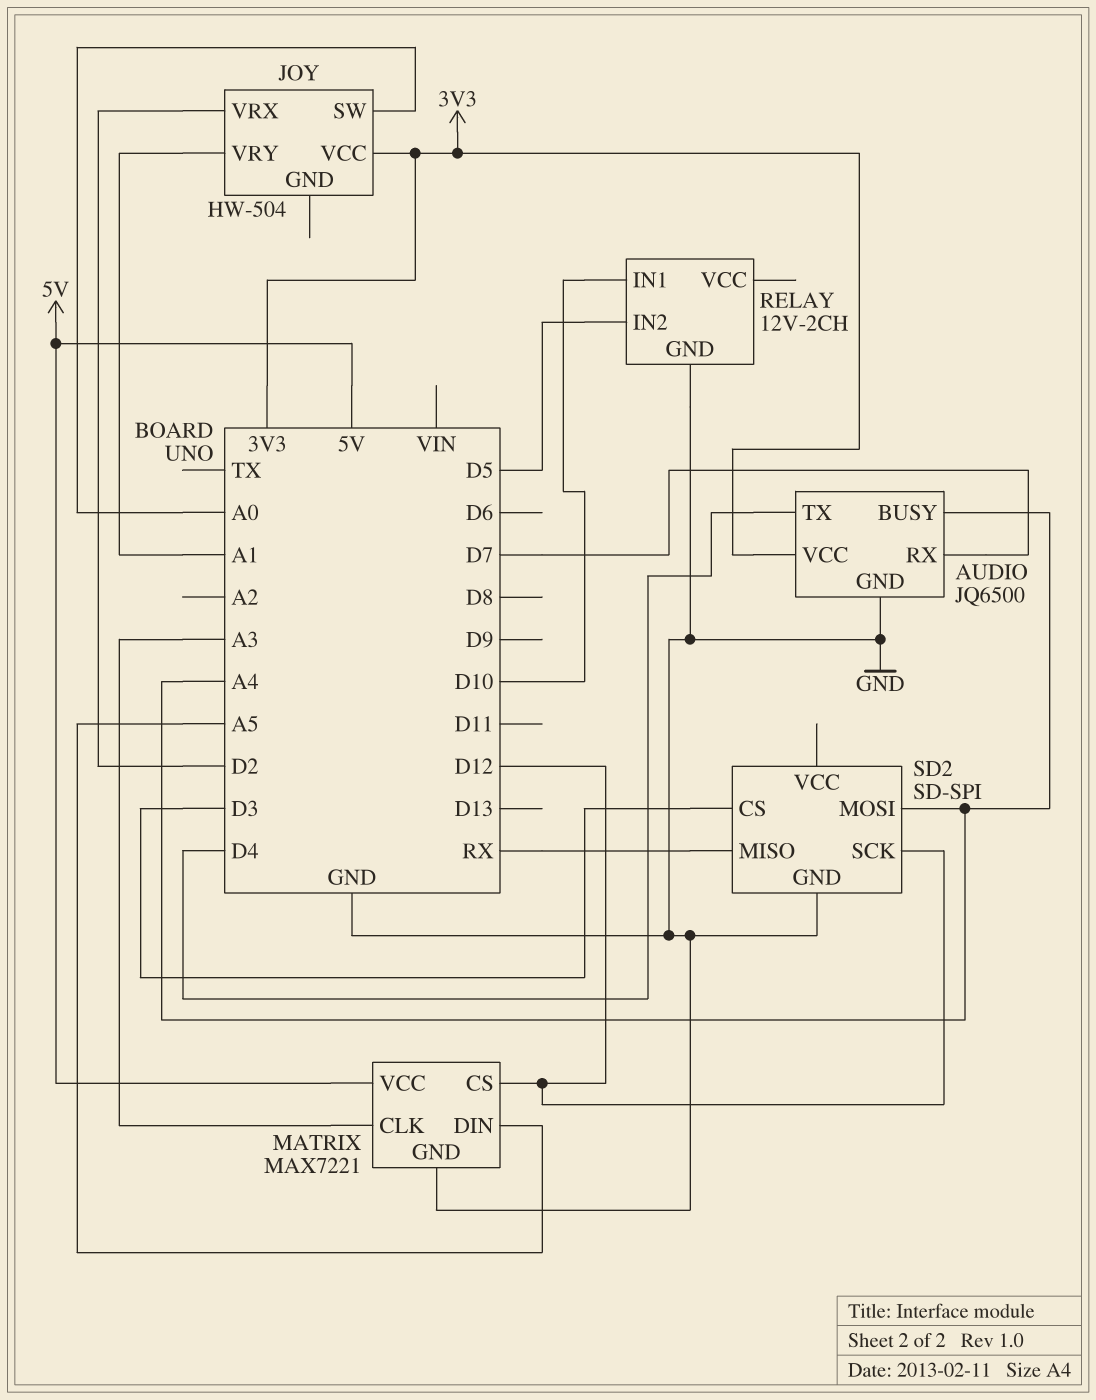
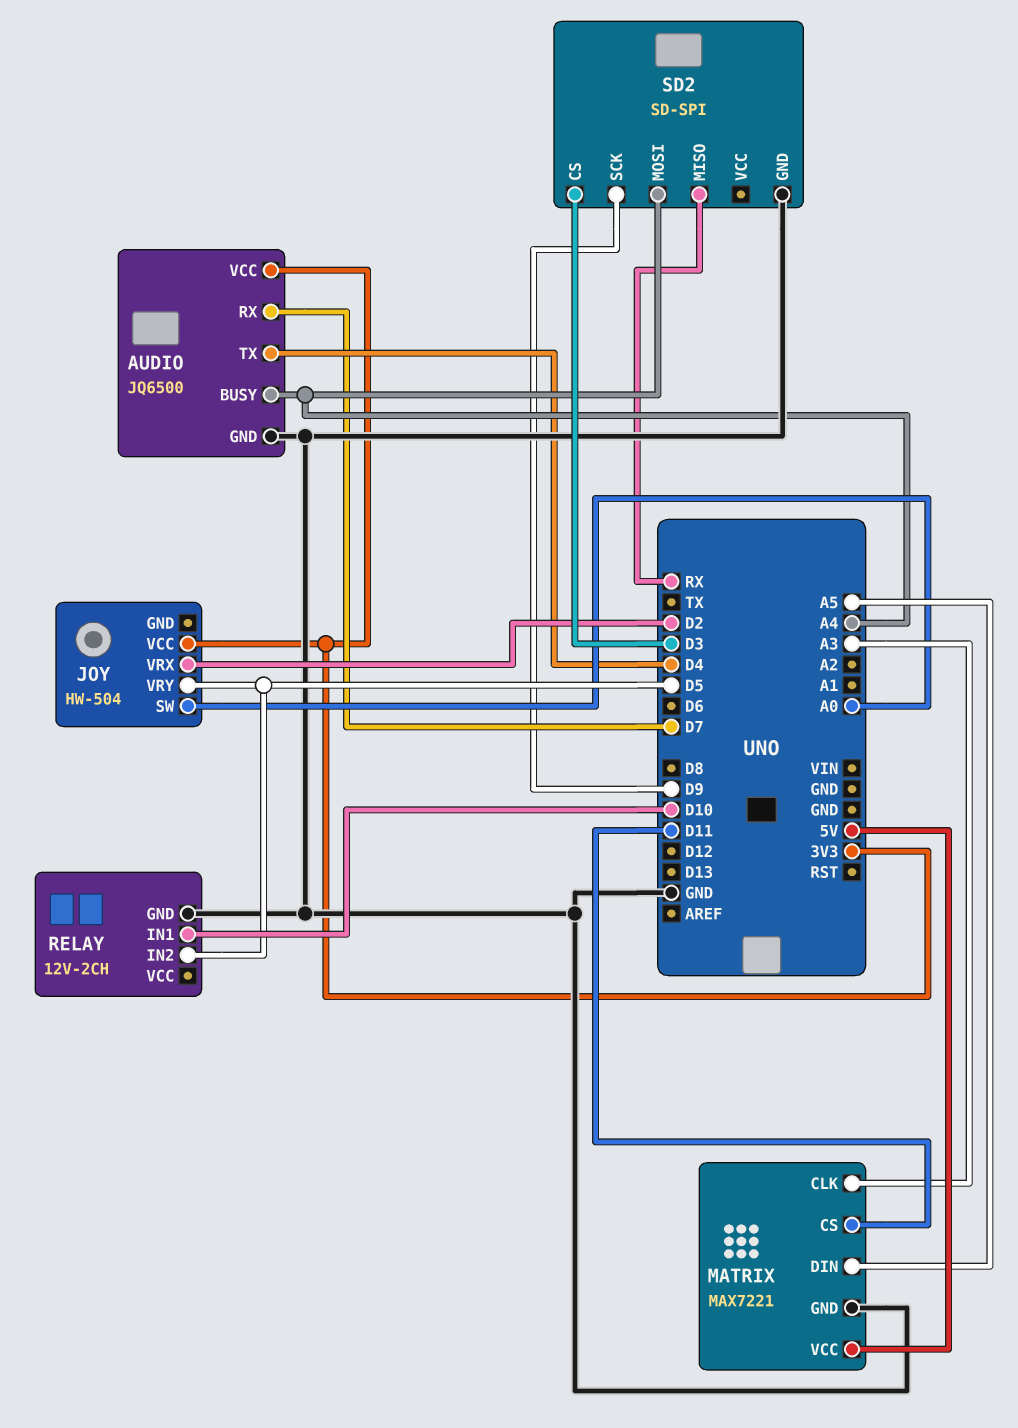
JOY pin VRY: A1 -> D5
MATRIX pin CS: D12 -> D11
SD2 pin SCK: D12 -> D9

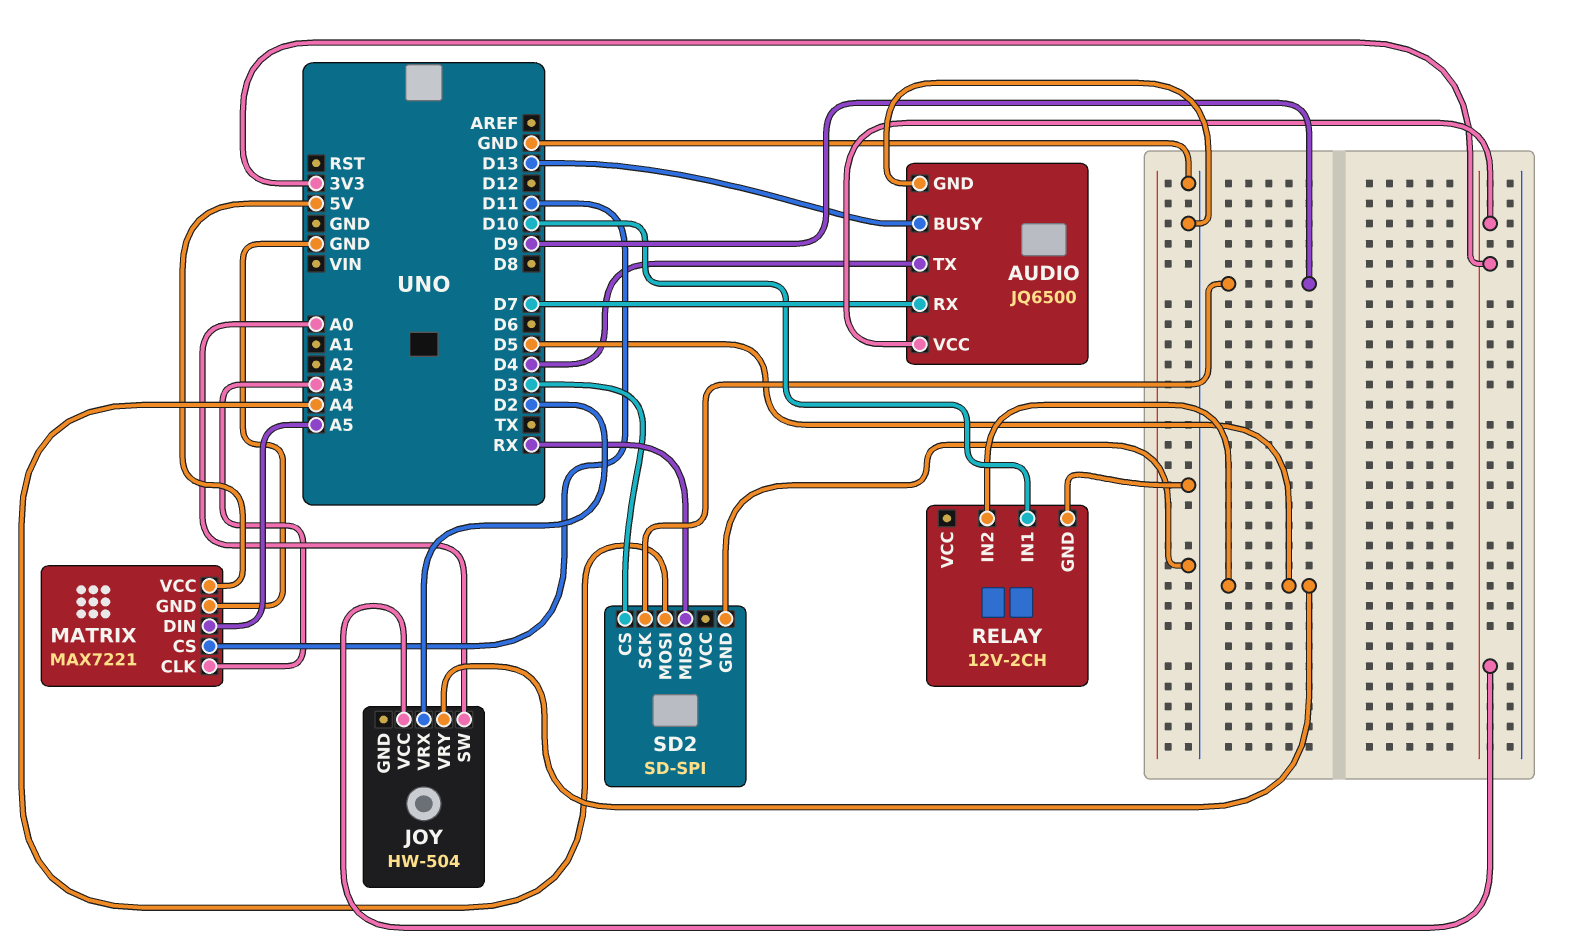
AUDIO pin BUSY: A4 -> D13

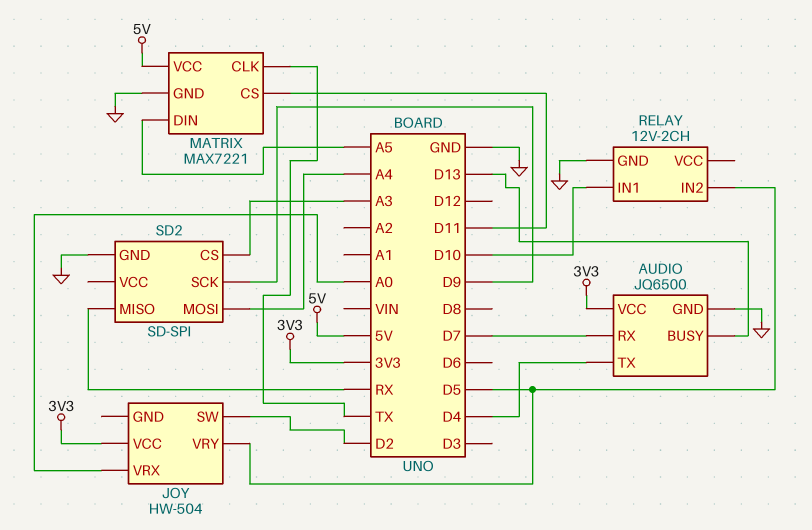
JOY pin SW: A0 -> D2
JOY pin VRX: D2 -> A0
MATRIX pin CLK: A3 -> TX
SD2 pin CS: D3 -> A3

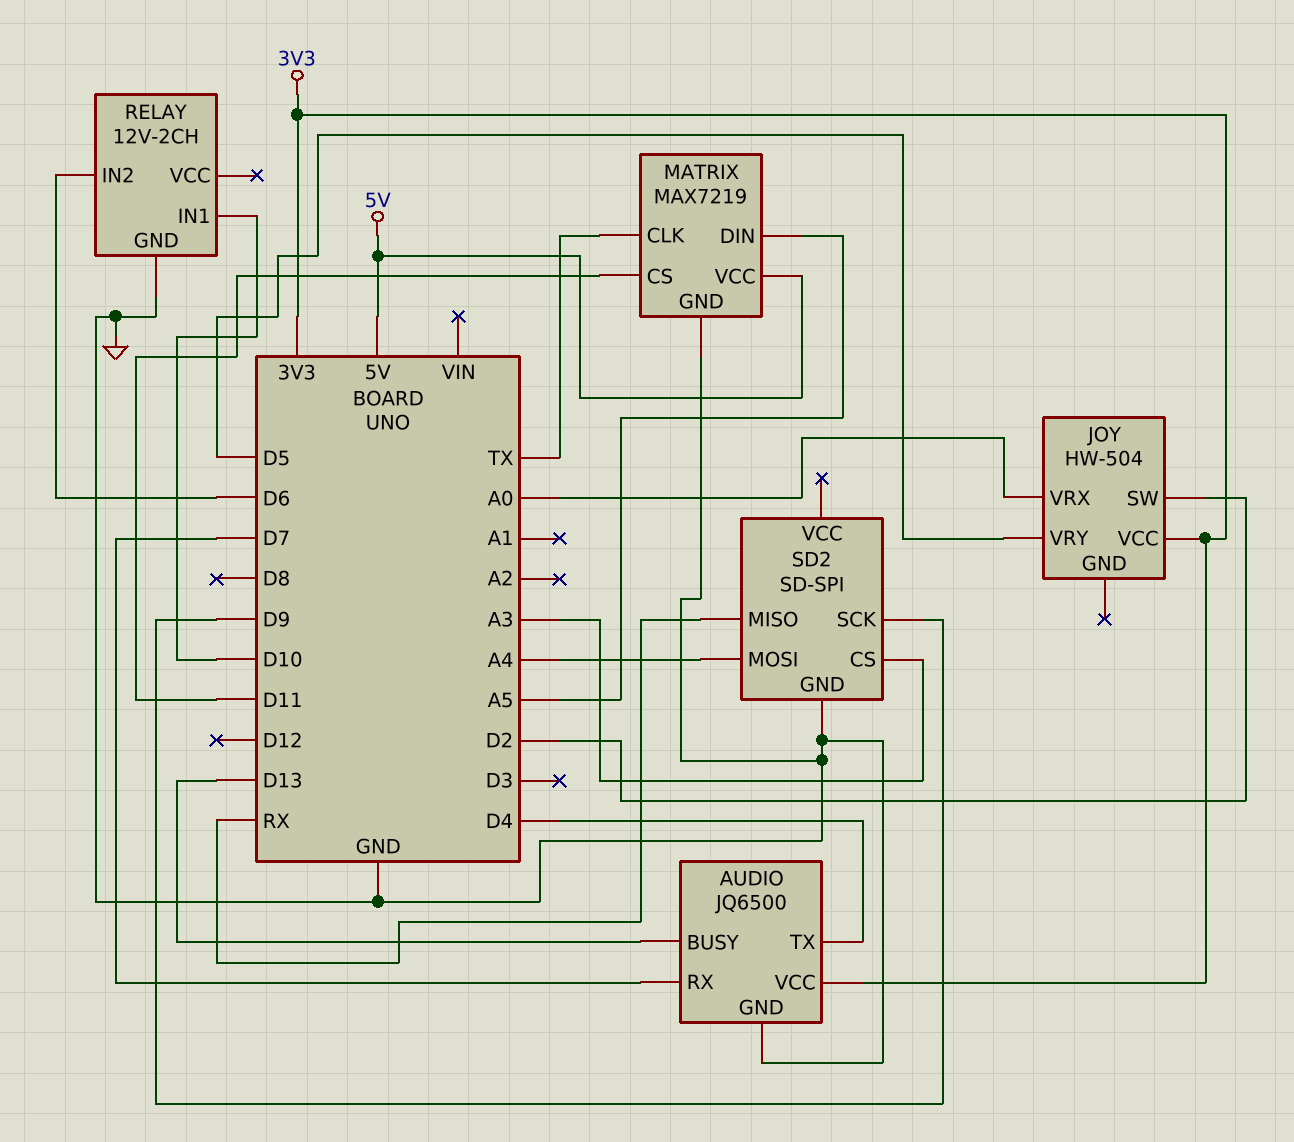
MATRIX: MAX7221 -> MAX7219
RELAY pin IN2: D5 -> D6

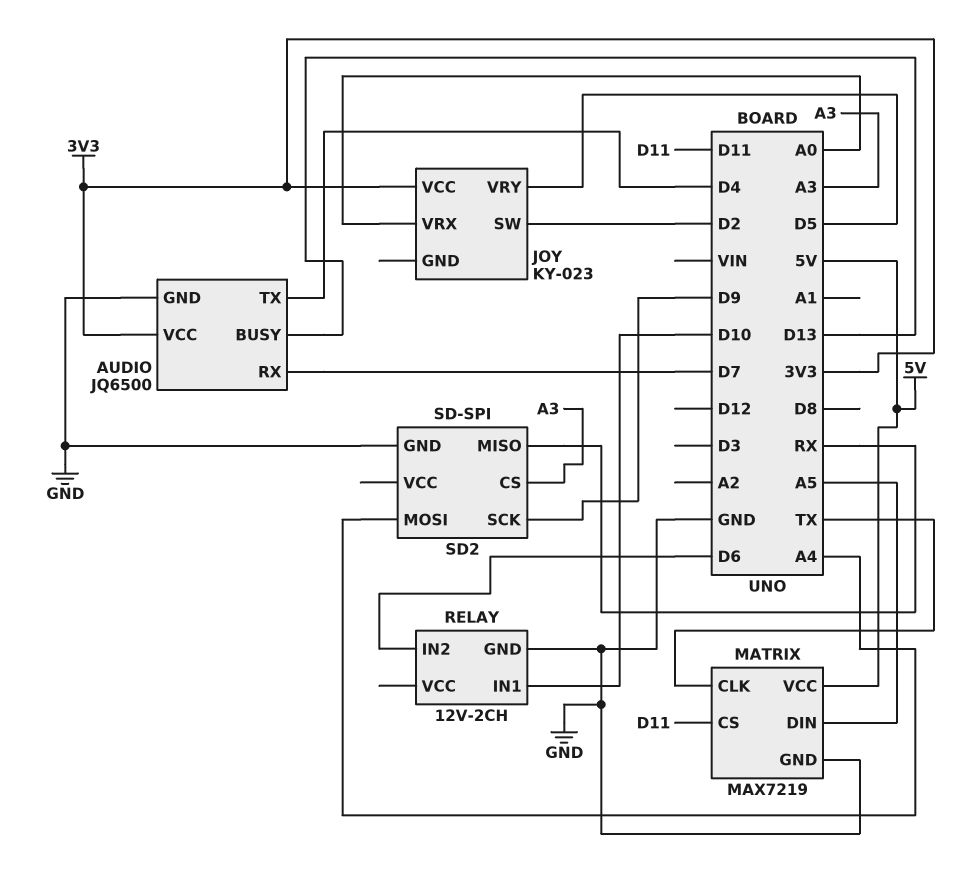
JOY: HW-504 -> KY-023

